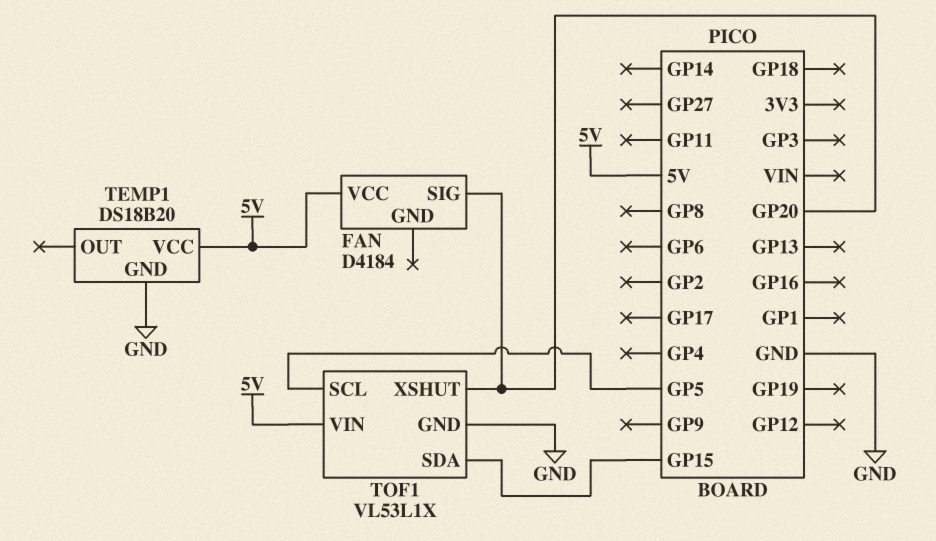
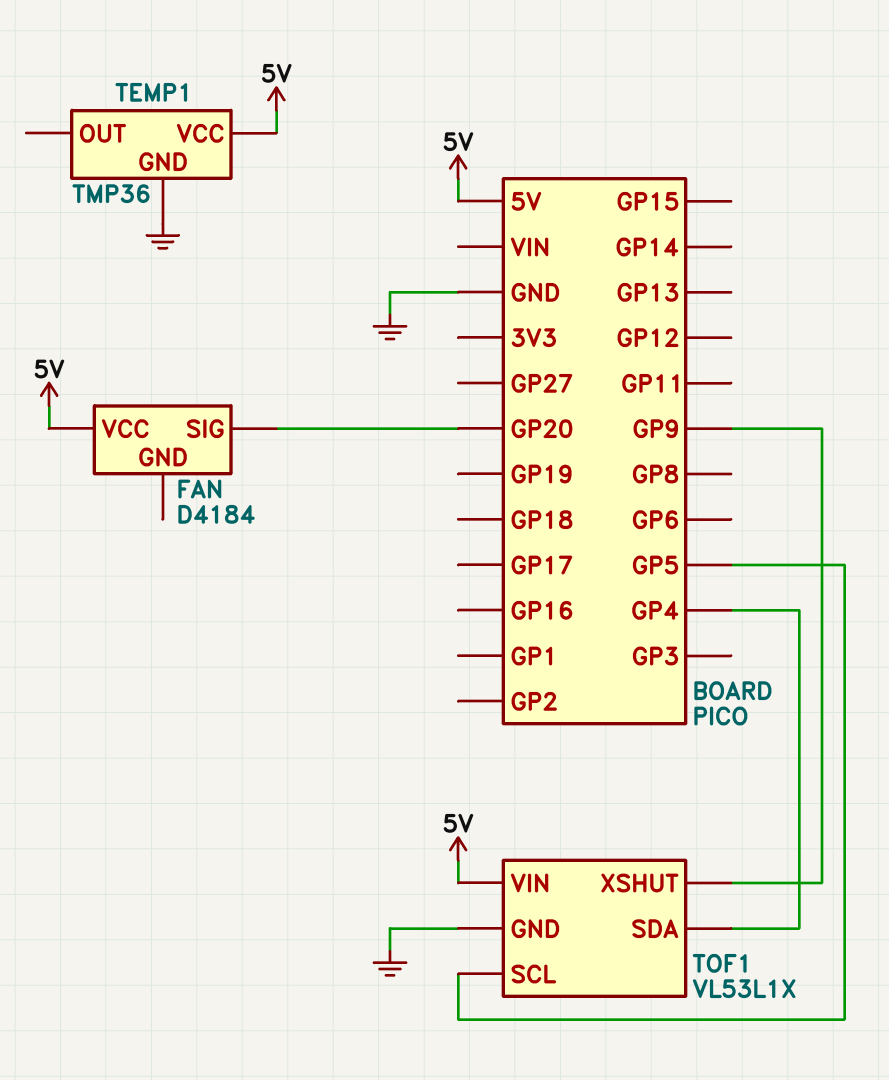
TEMP1: DS18B20 -> TMP36
TOF1 pin SDA: GP15 -> GP4
TOF1 pin XSHUT: GP20 -> GP9

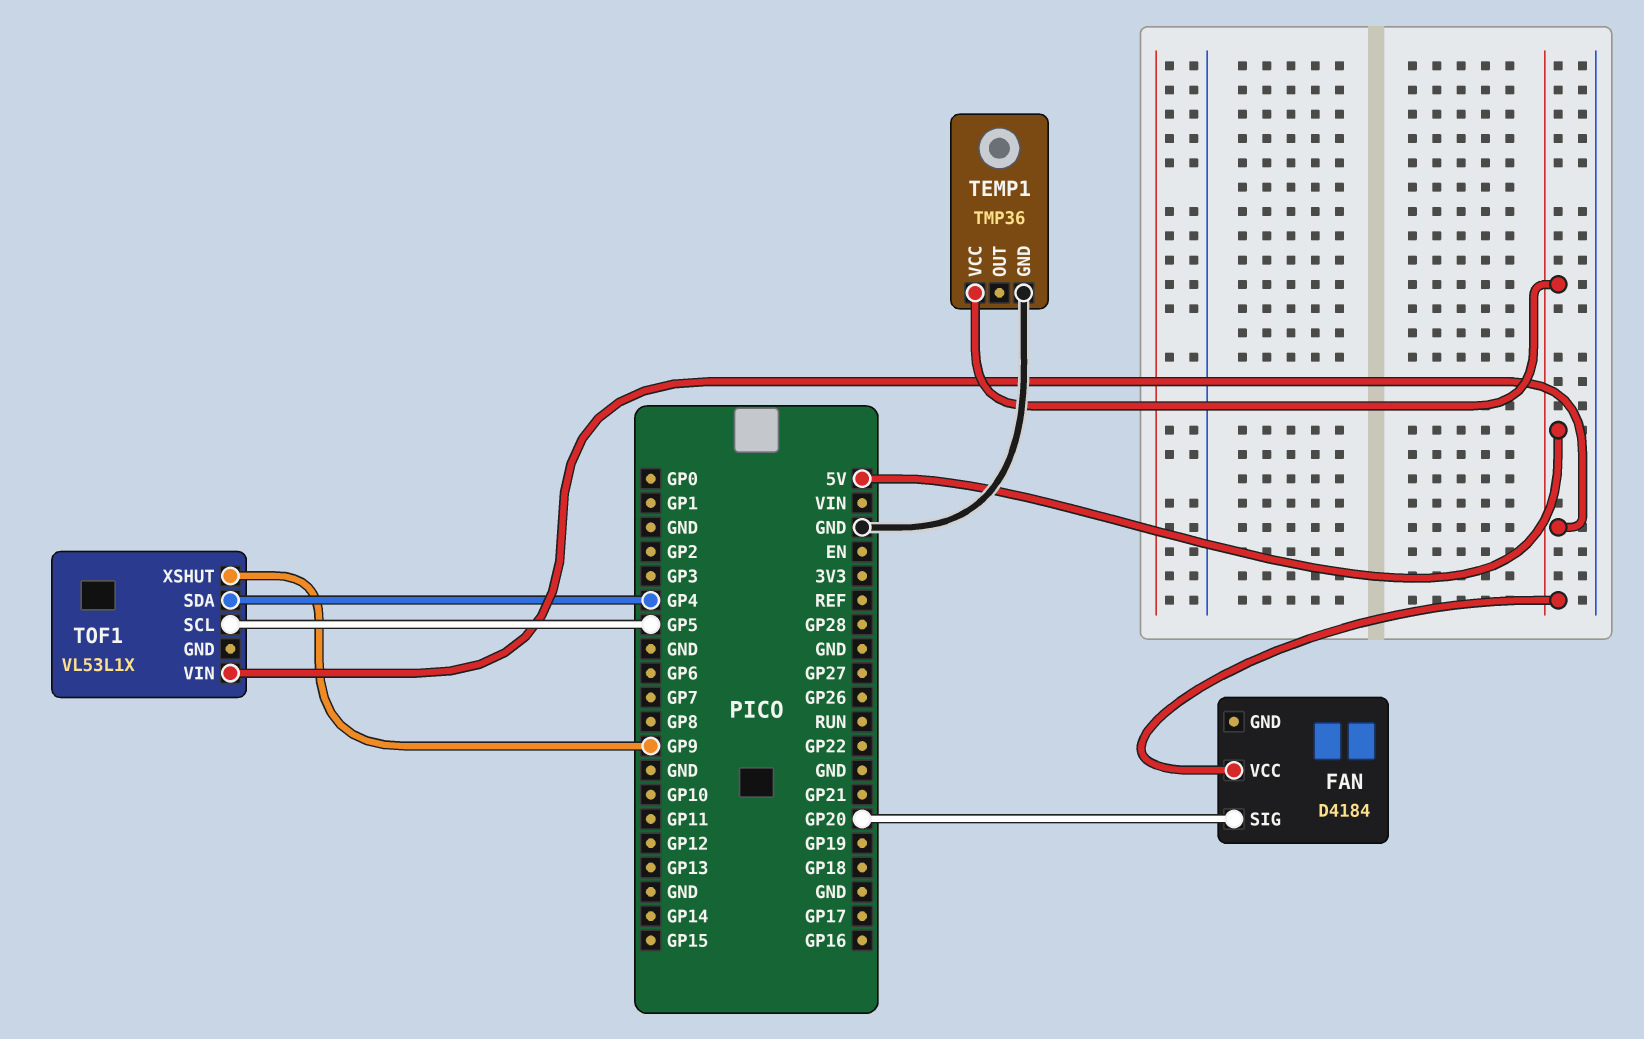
TOF1 pin GND: GND -> none

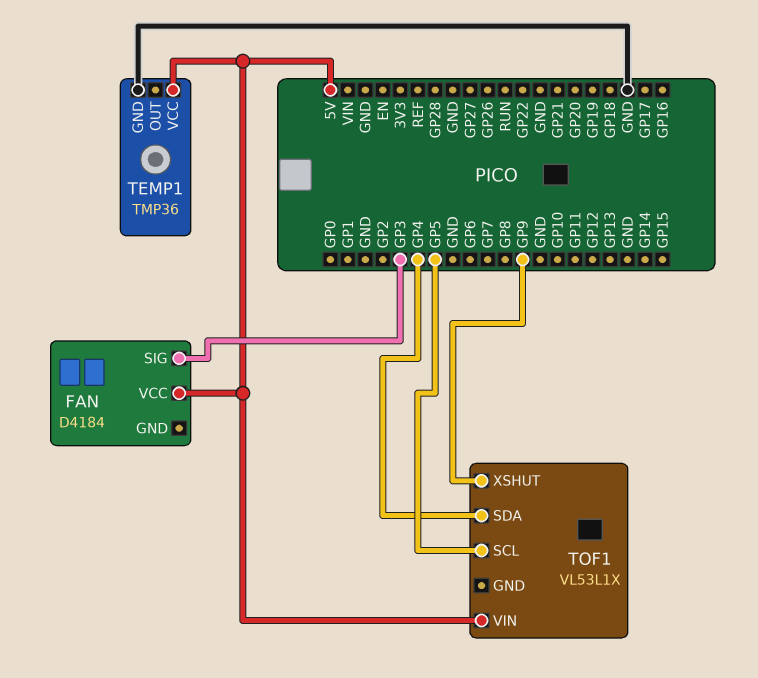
FAN pin SIG: GP20 -> GP3

